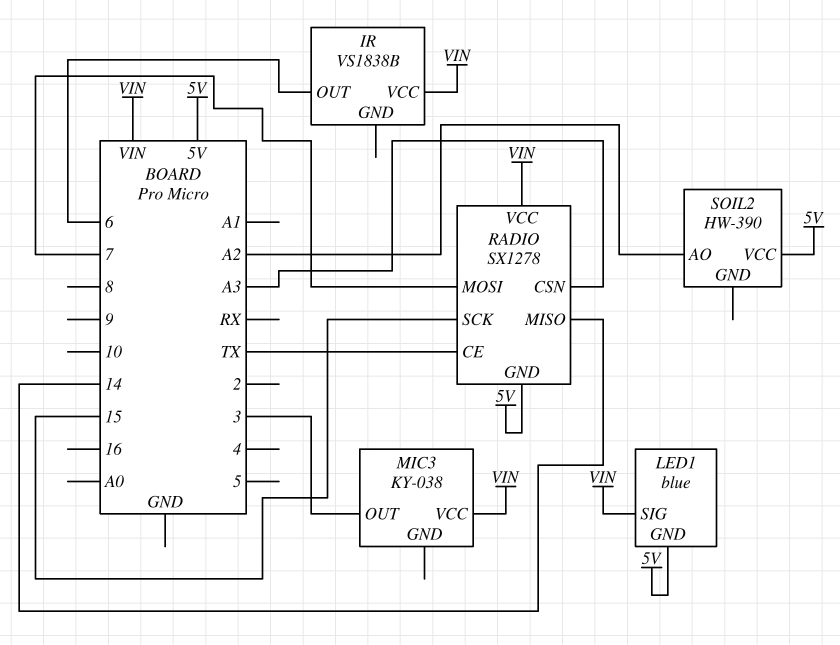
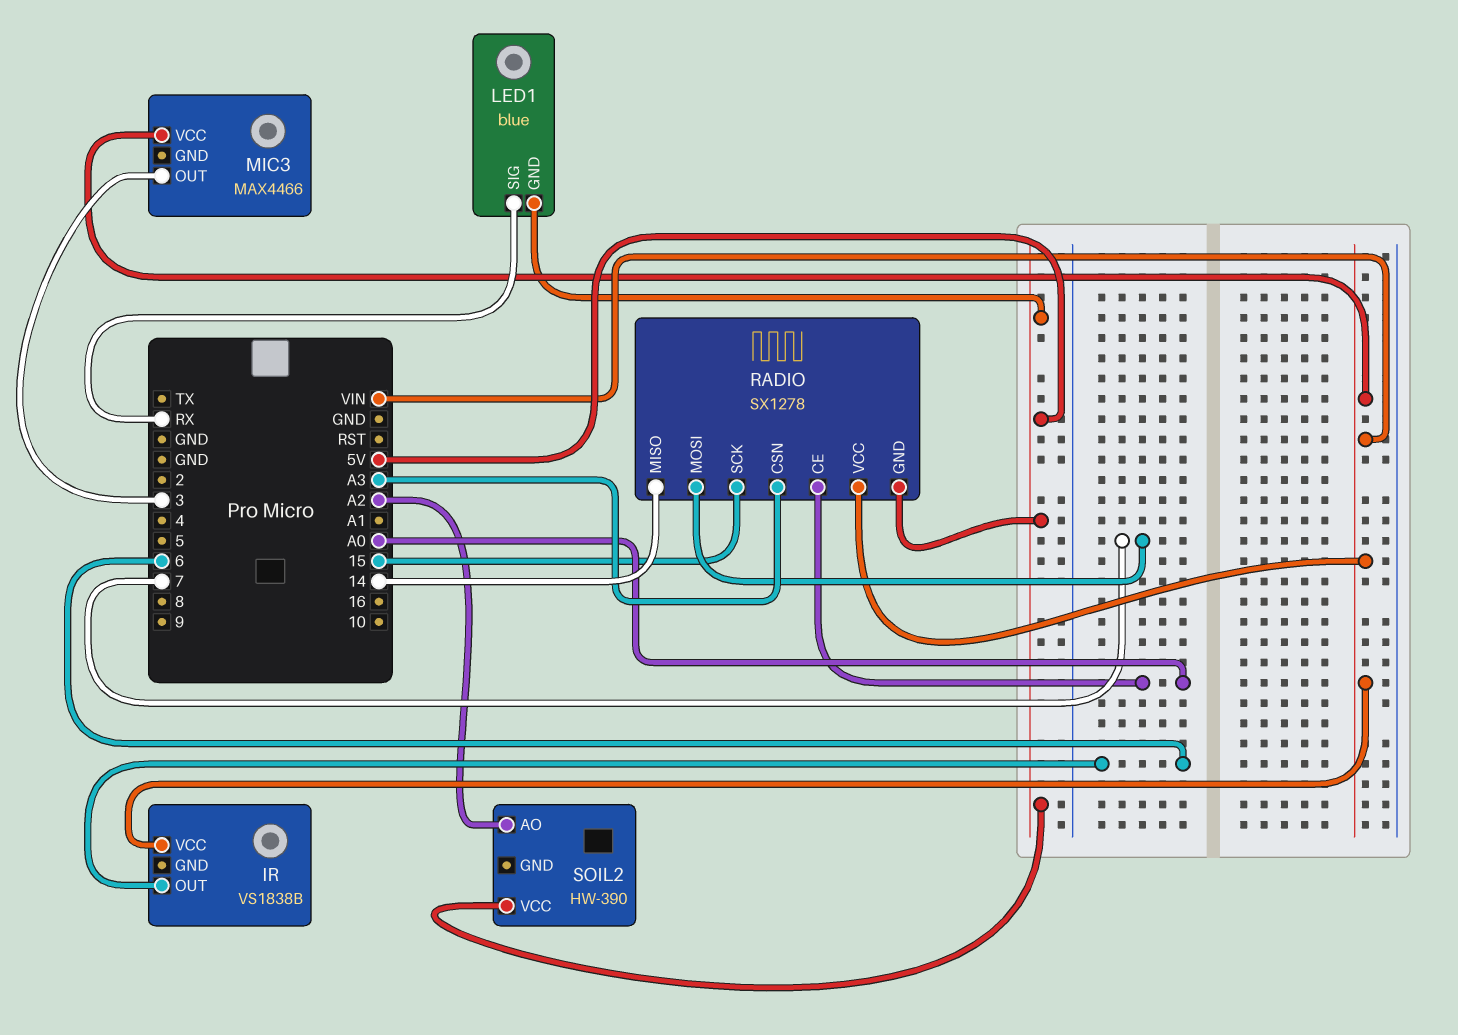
LED1 pin SIG: VIN -> RX
MIC3: KY-038 -> MAX4466
RADIO pin CE: TX -> A0

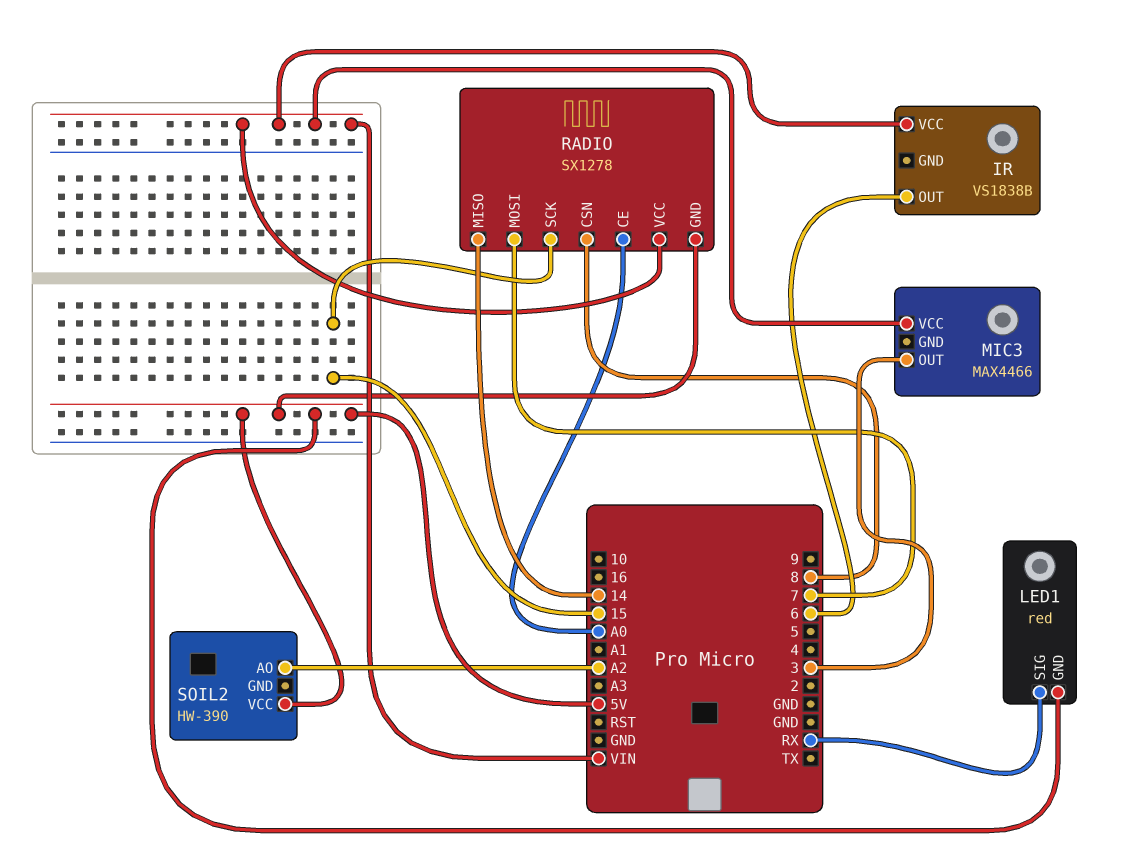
LED1: blue -> red
RADIO pin CSN: A3 -> 8

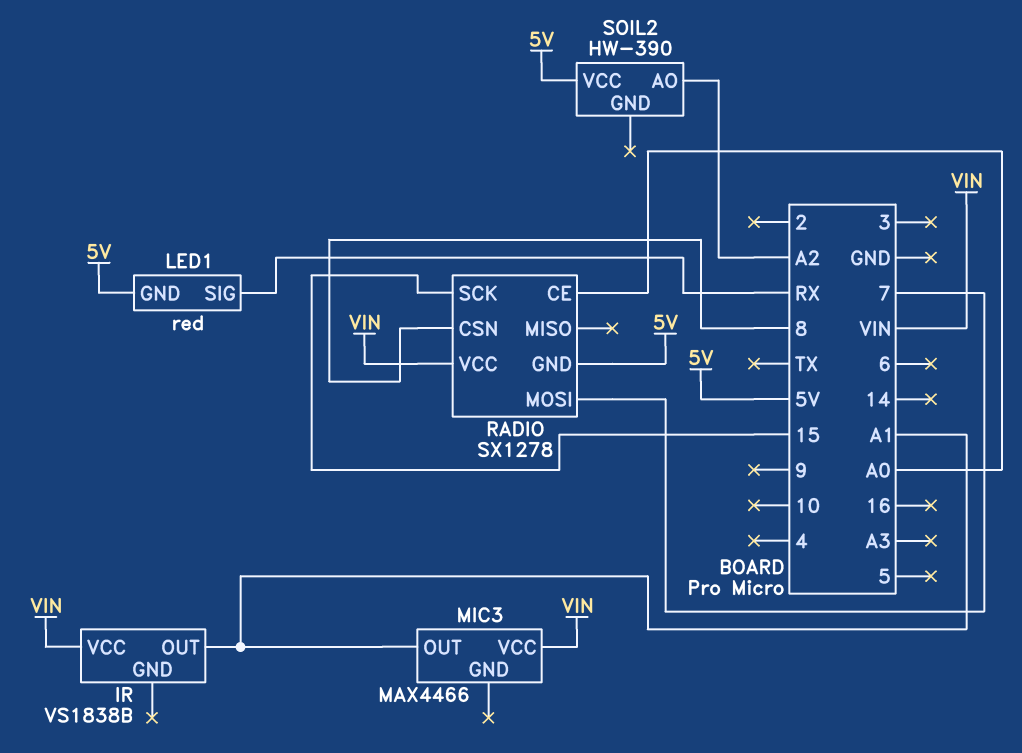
IR pin OUT: 6 -> A1
MIC3 pin OUT: 3 -> A1
RADIO pin MISO: 14 -> none

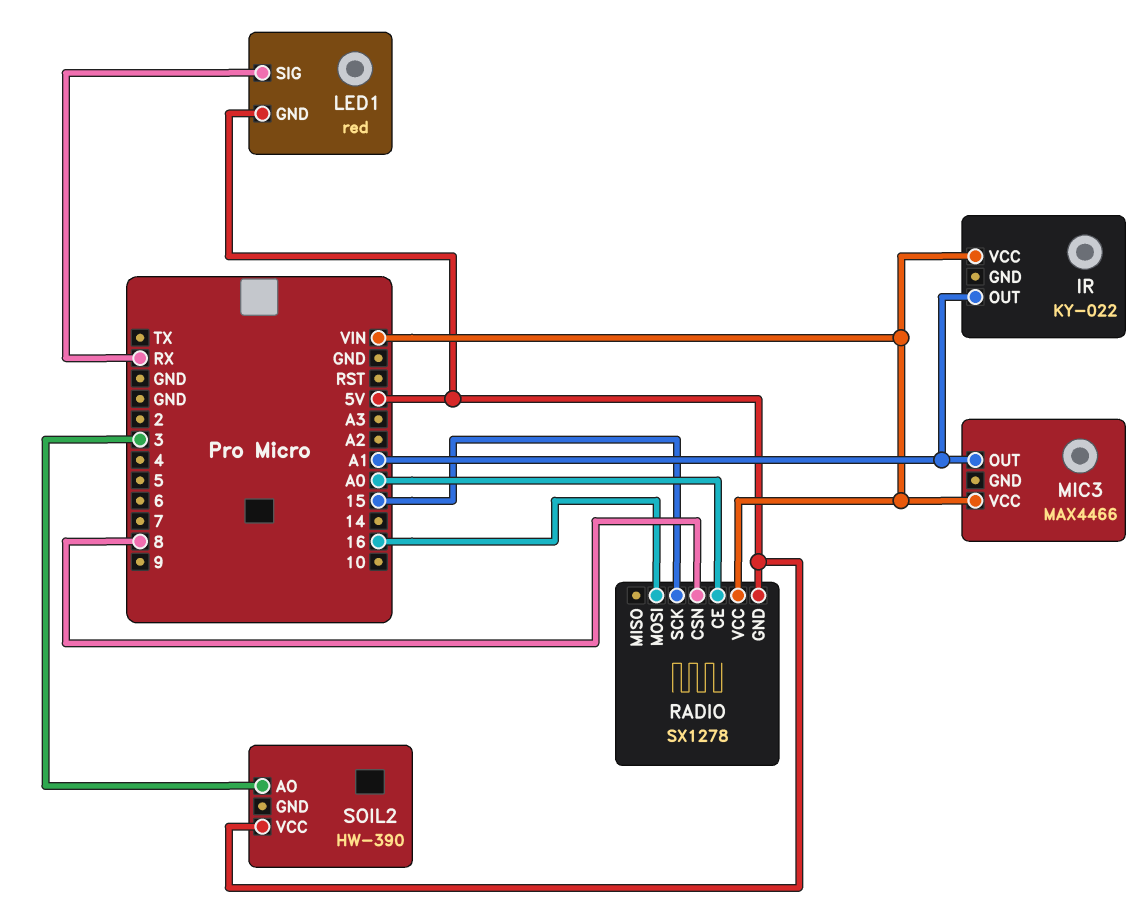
IR: VS1838B -> KY-022
RADIO pin MOSI: 7 -> 16
SOIL2 pin AO: A2 -> 3

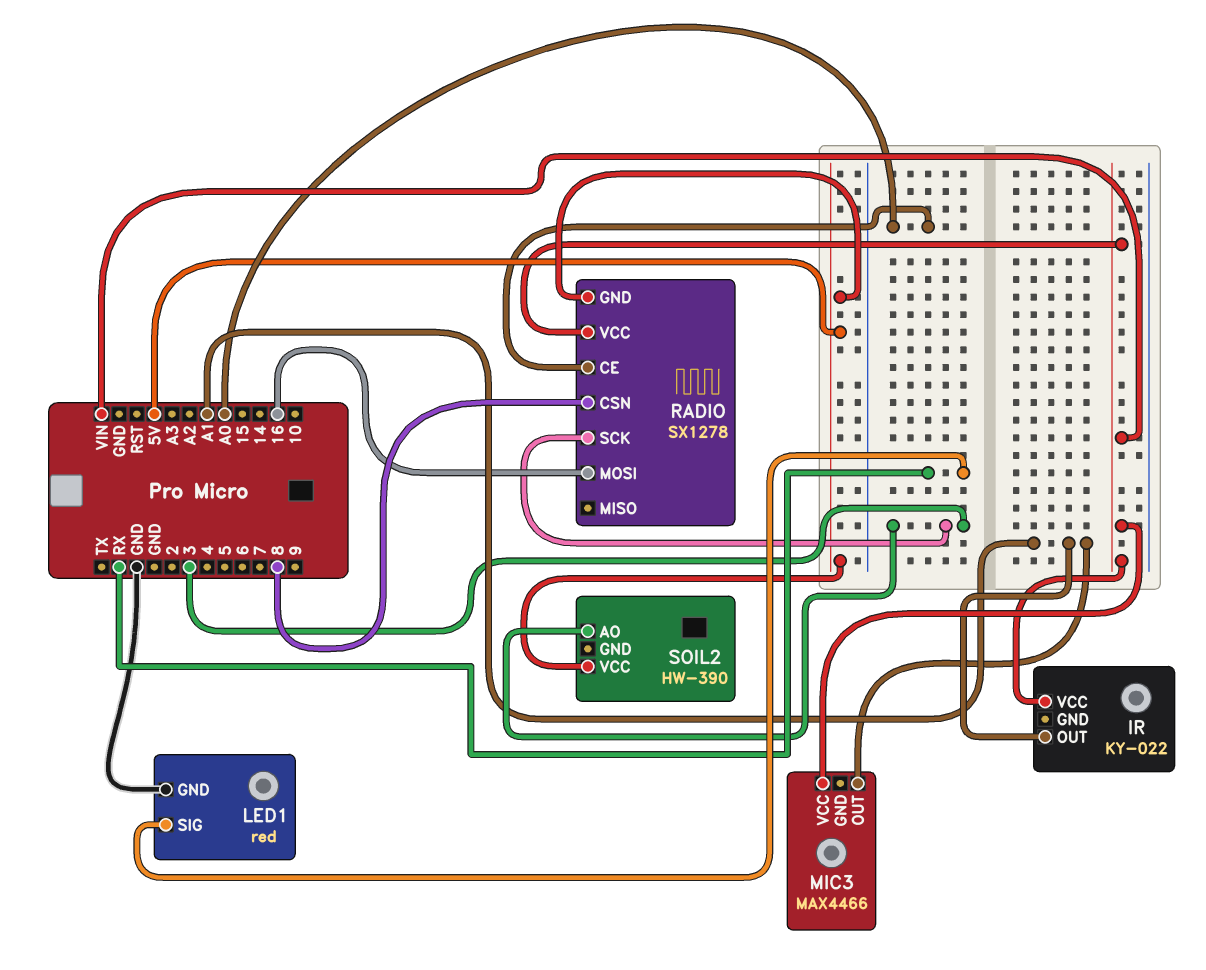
LED1 pin GND: 5V -> GND
RADIO pin SCK: 15 -> 3

